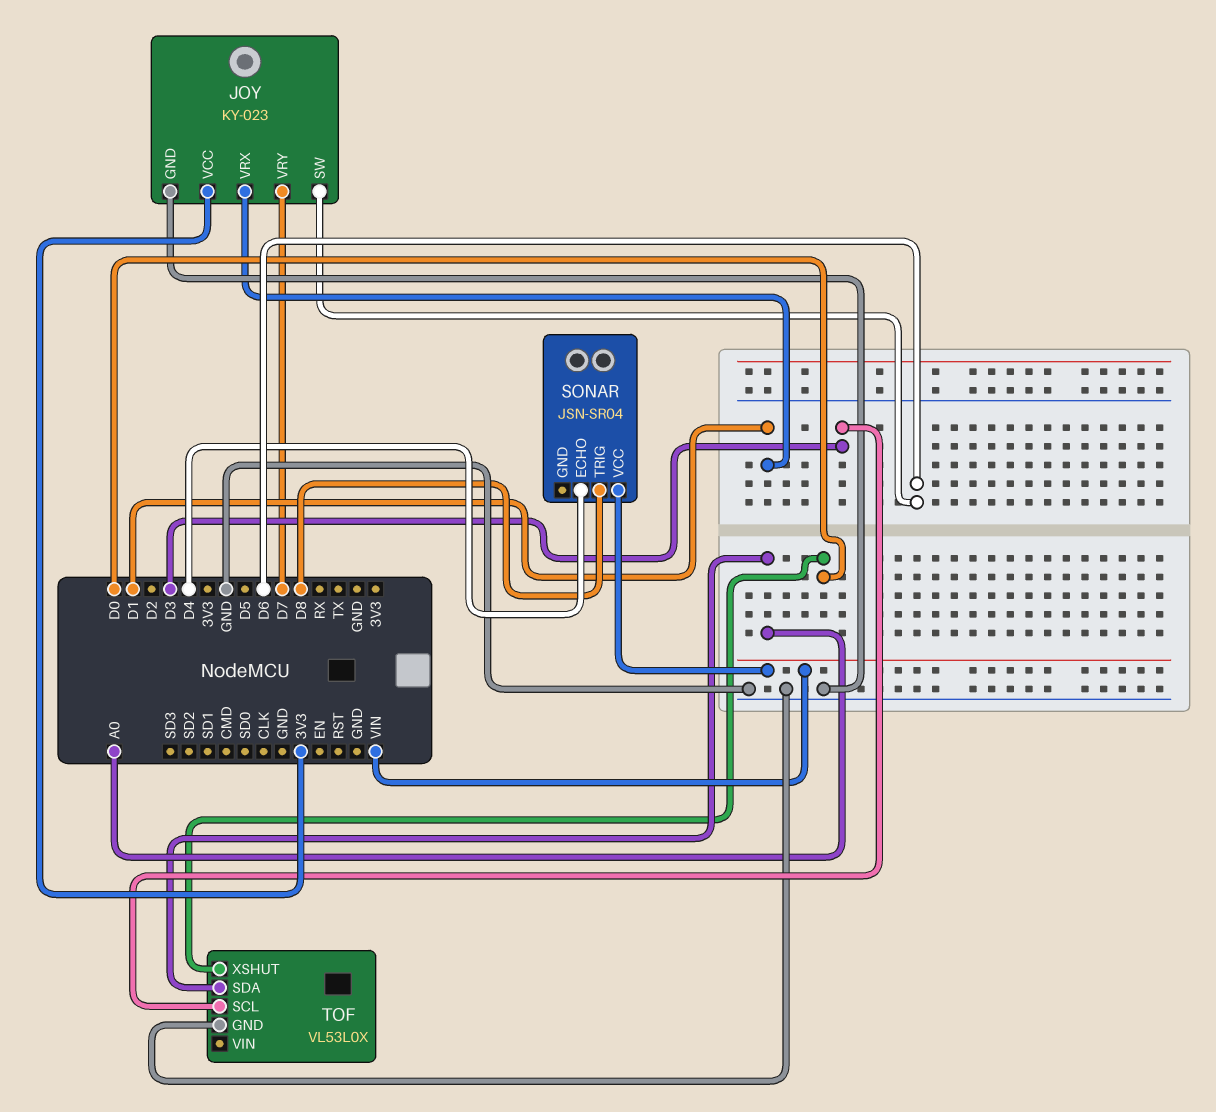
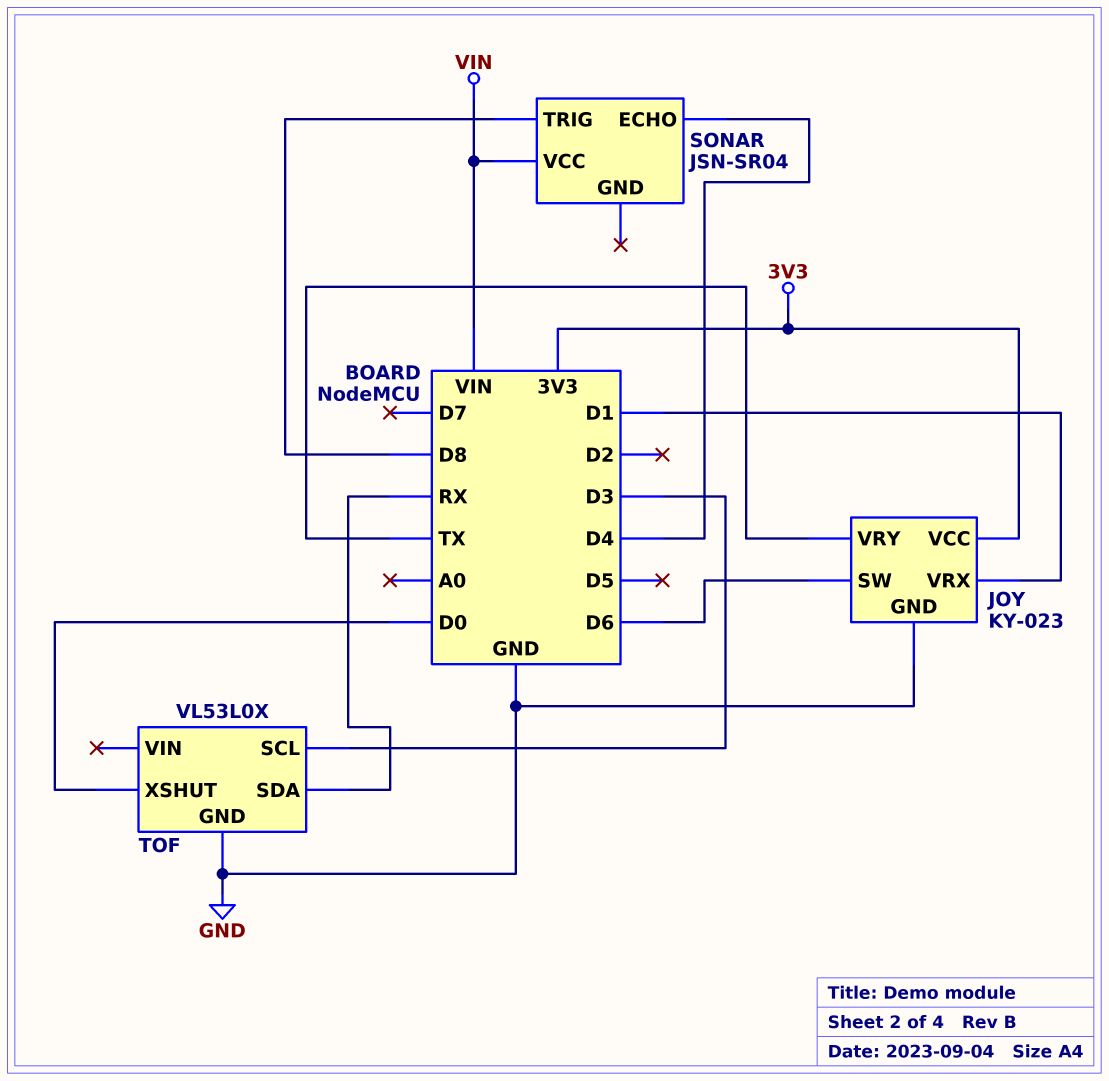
JOY pin VRY: D7 -> TX
TOF pin SDA: A0 -> RX

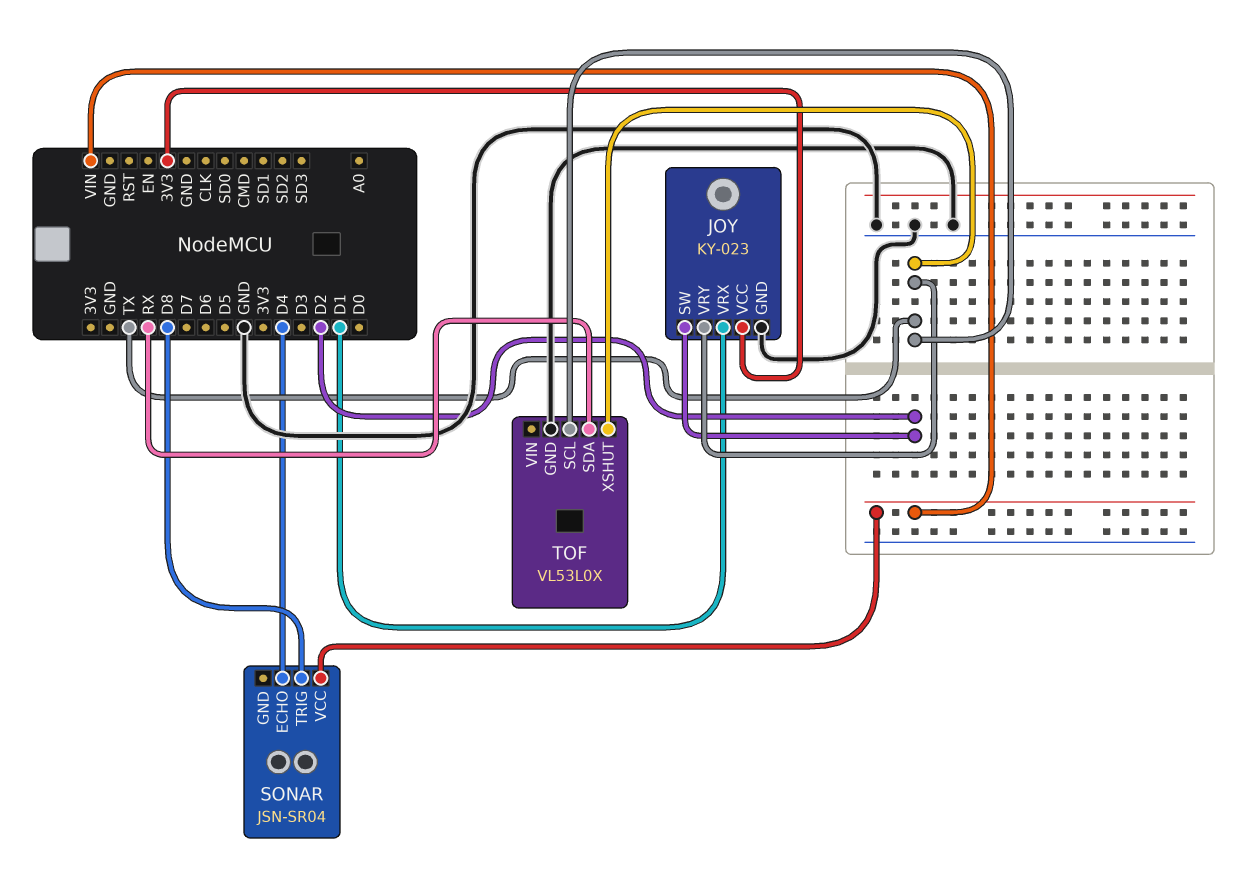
JOY pin SW: D6 -> D2
TOF pin SCL: D3 -> TX
TOF pin XSHUT: D0 -> TX

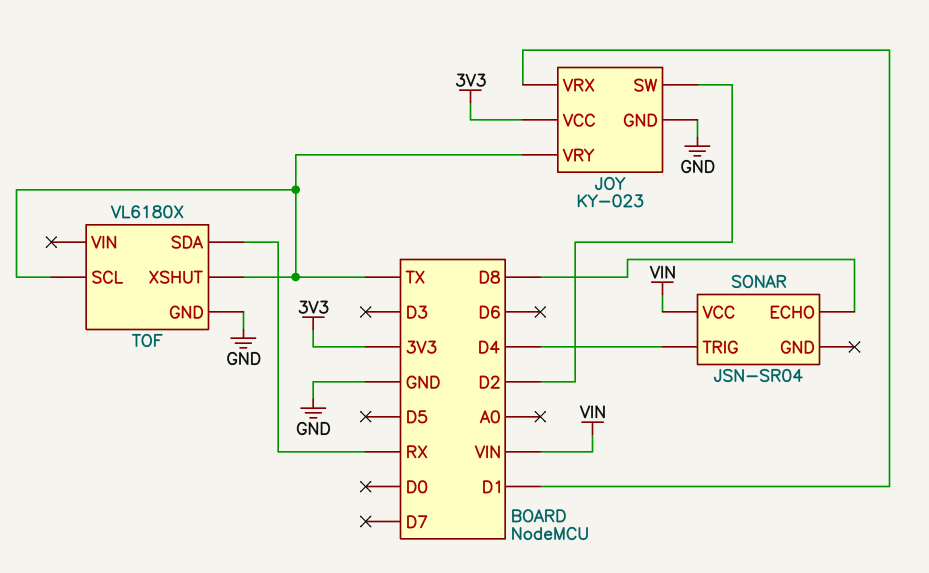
SONAR pin ECHO: D4 -> D8
SONAR pin TRIG: D8 -> D4
TOF: VL53L0X -> VL6180X

